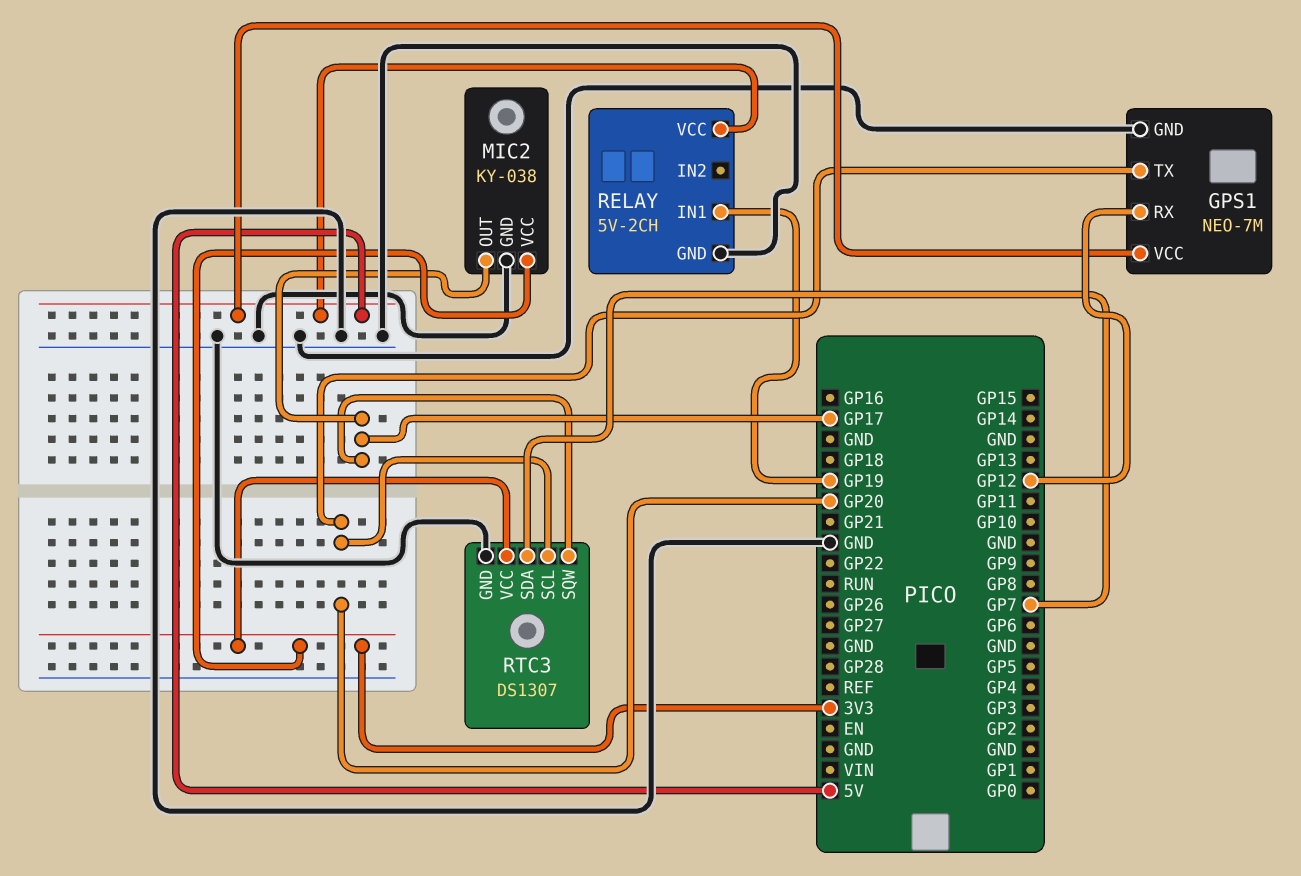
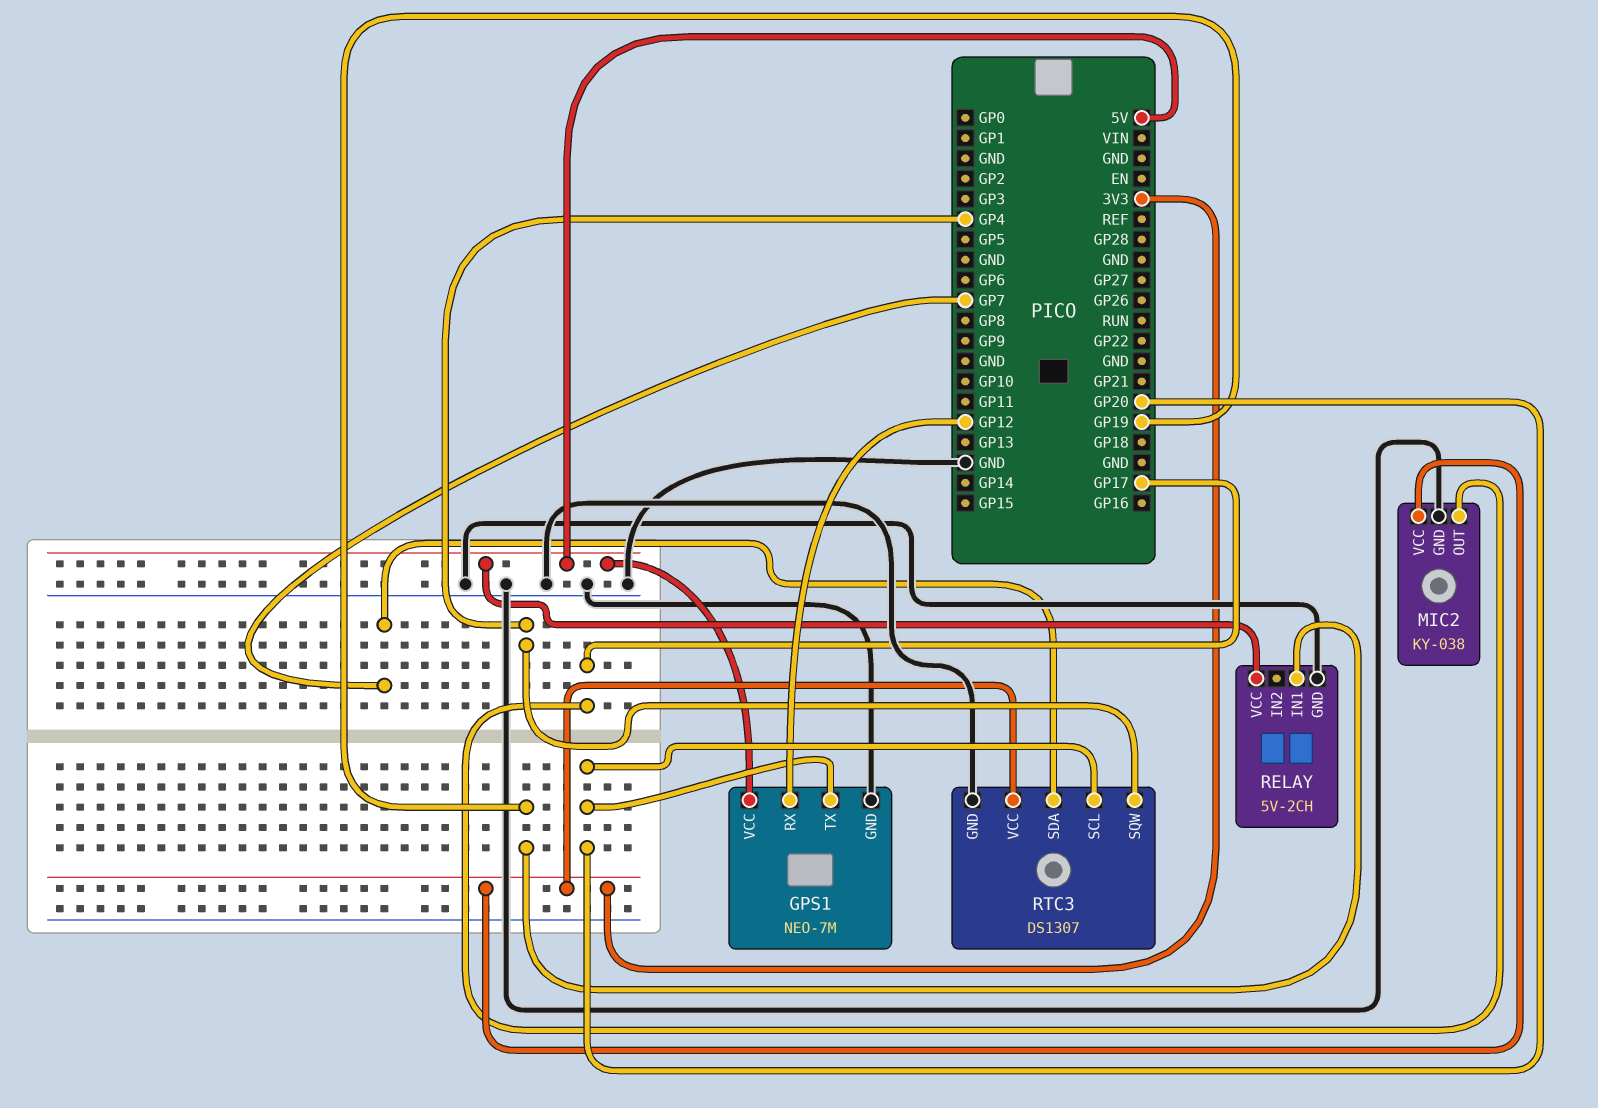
RTC3 pin SQW: GP17 -> GP4

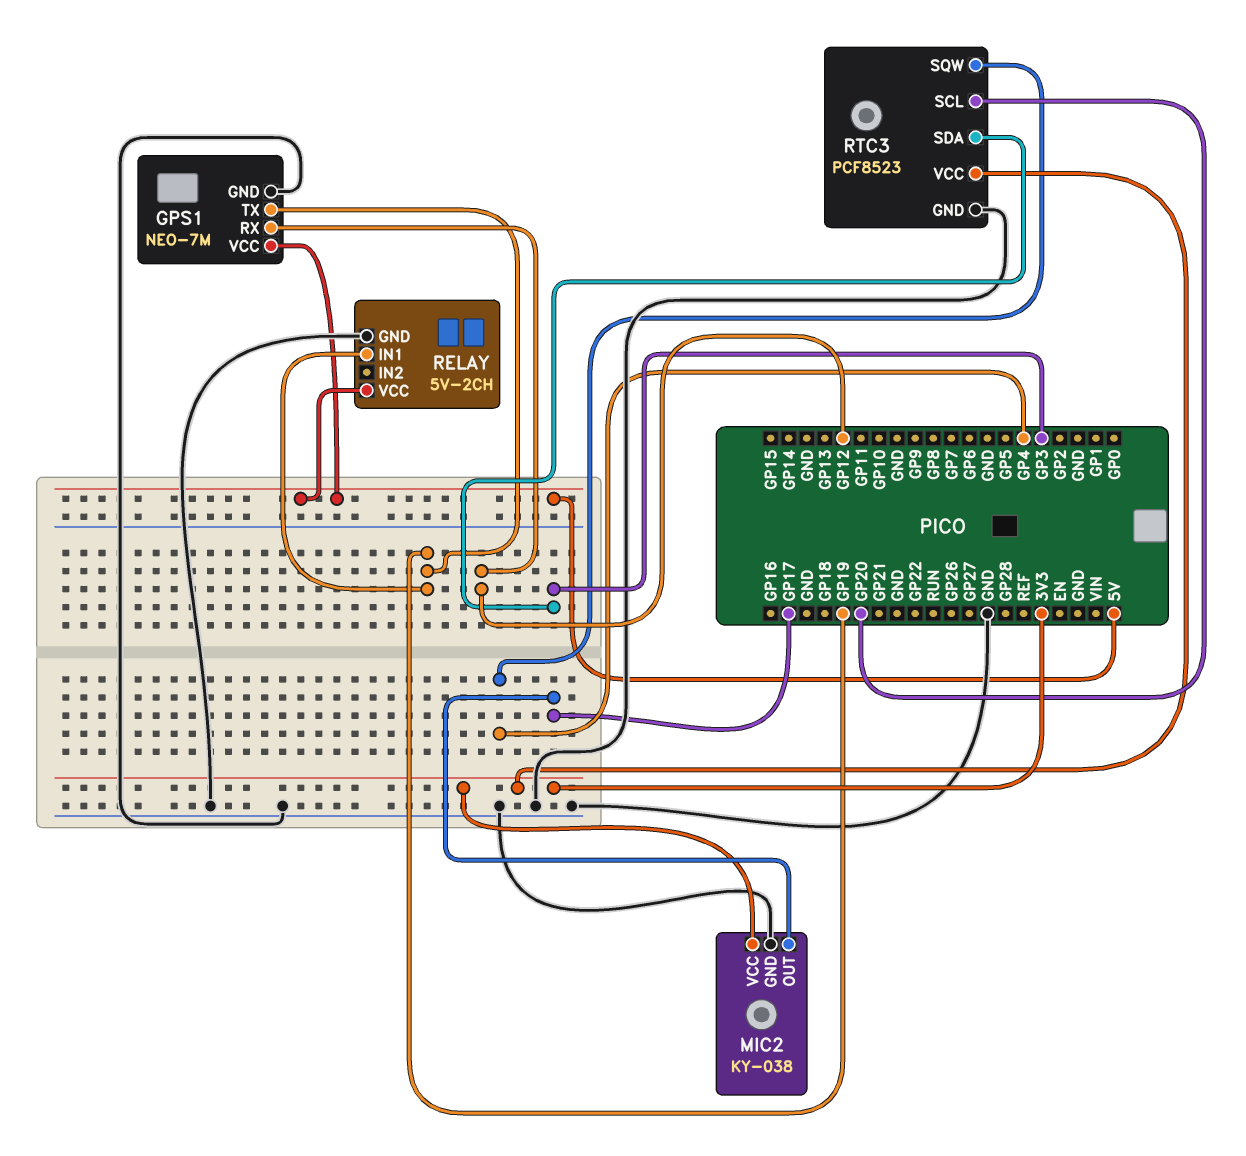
GPS1 pin TX: GP20 -> GP19
RTC3: DS1307 -> PCF8523
RTC3 pin SDA: GP7 -> GP3

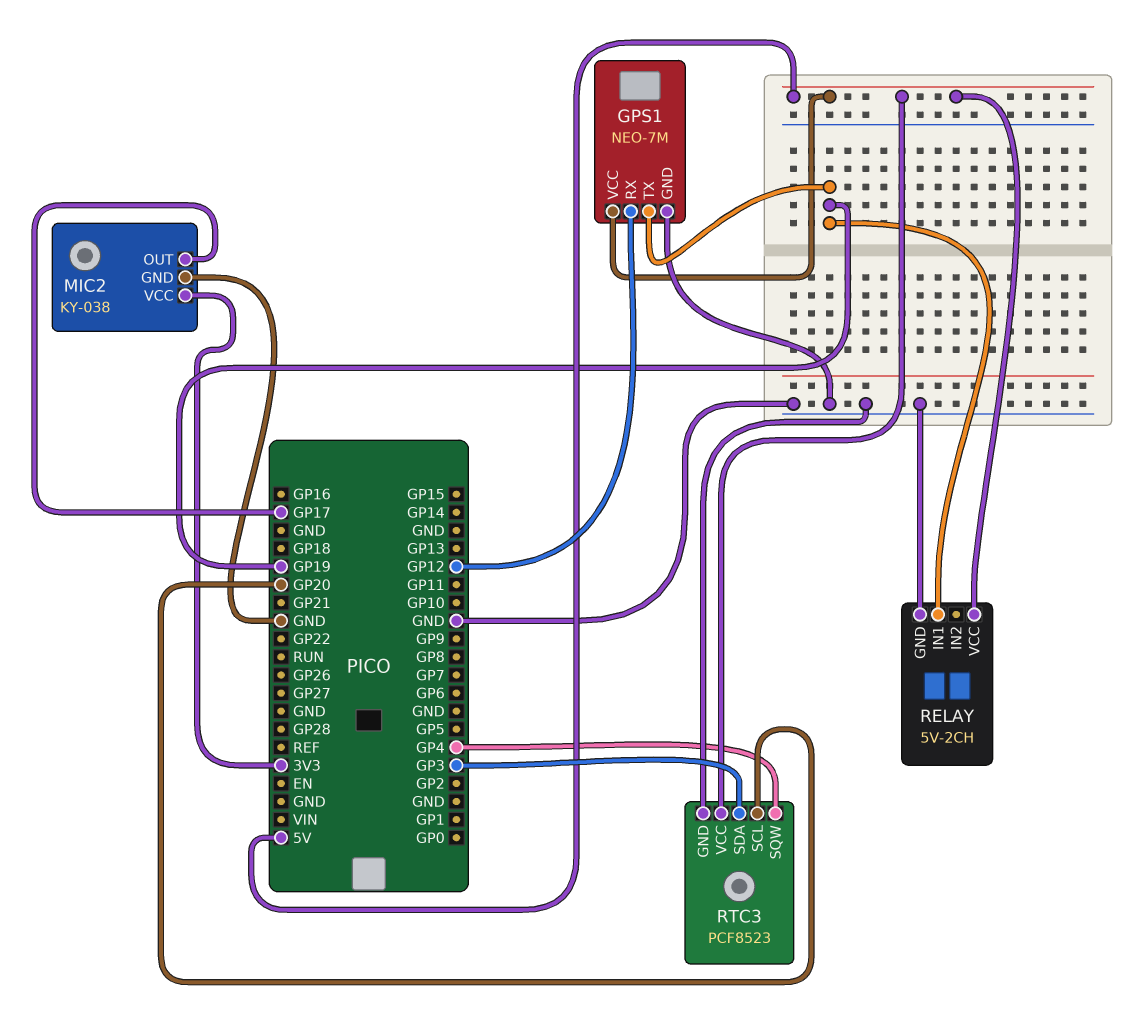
RTC3 pin VCC: 3V3 -> 5V

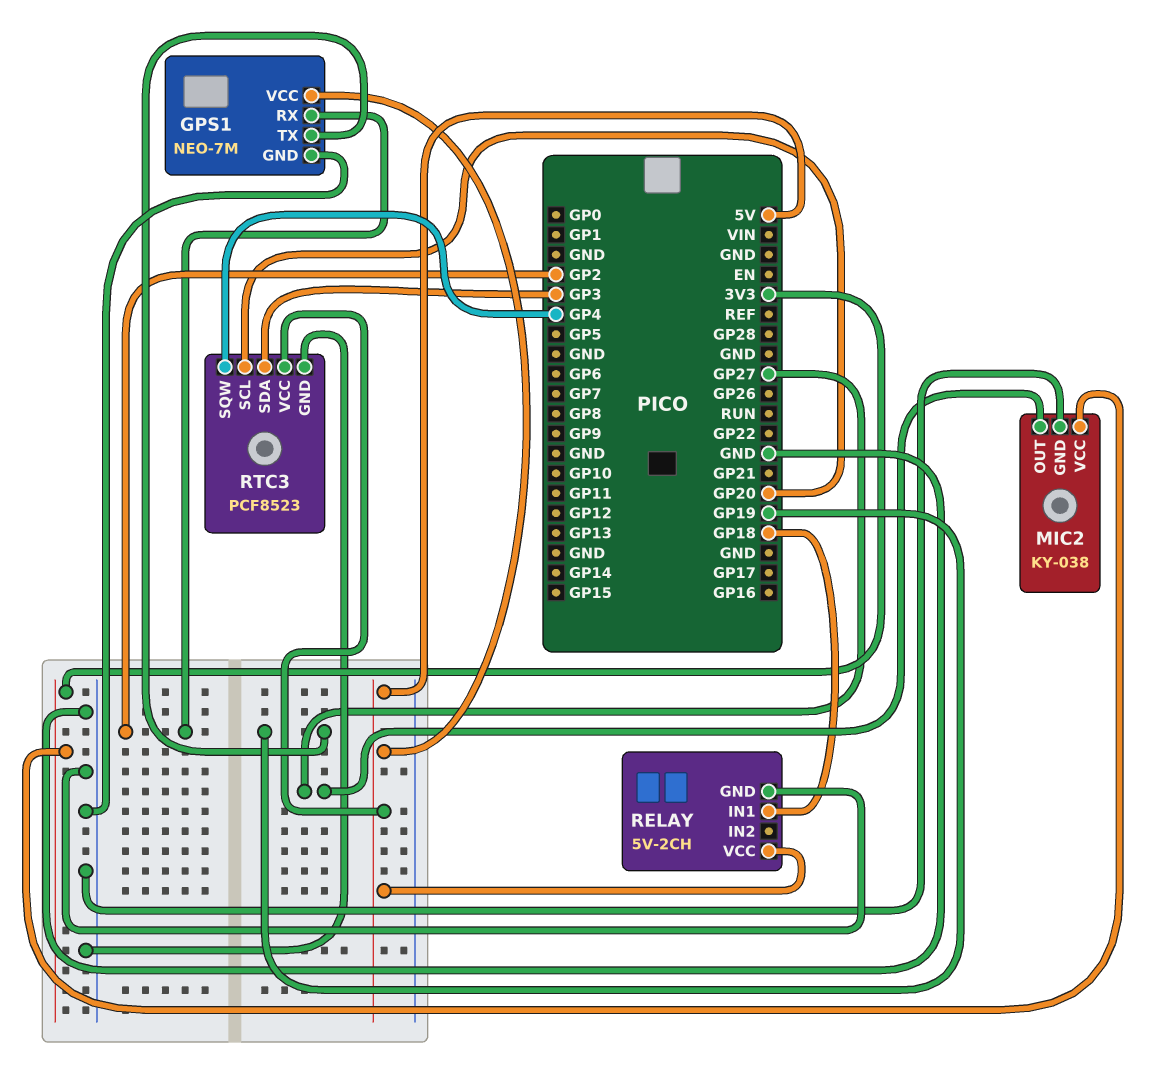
GPS1 pin RX: GP12 -> GP2
MIC2 pin OUT: GP17 -> GP27
RELAY pin IN1: GP19 -> GP18

